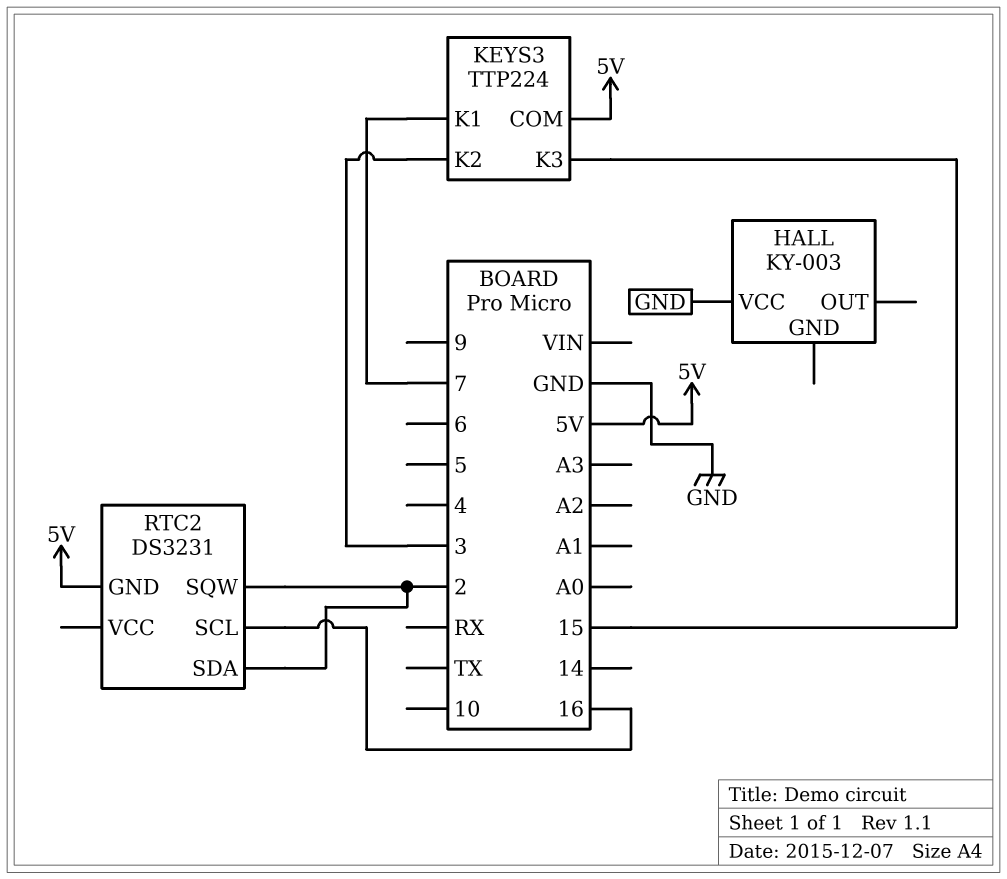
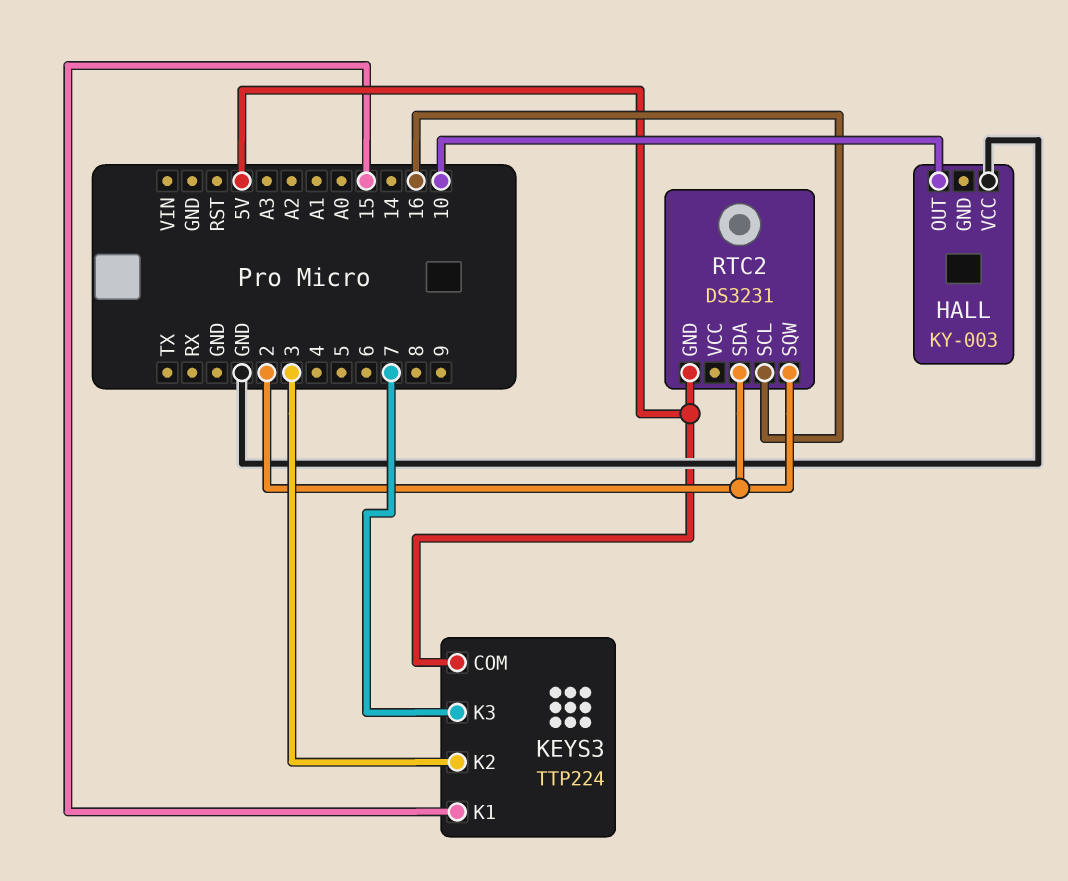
HALL pin OUT: none -> 10
KEYS3 pin K1: 7 -> 15
KEYS3 pin K3: 15 -> 7

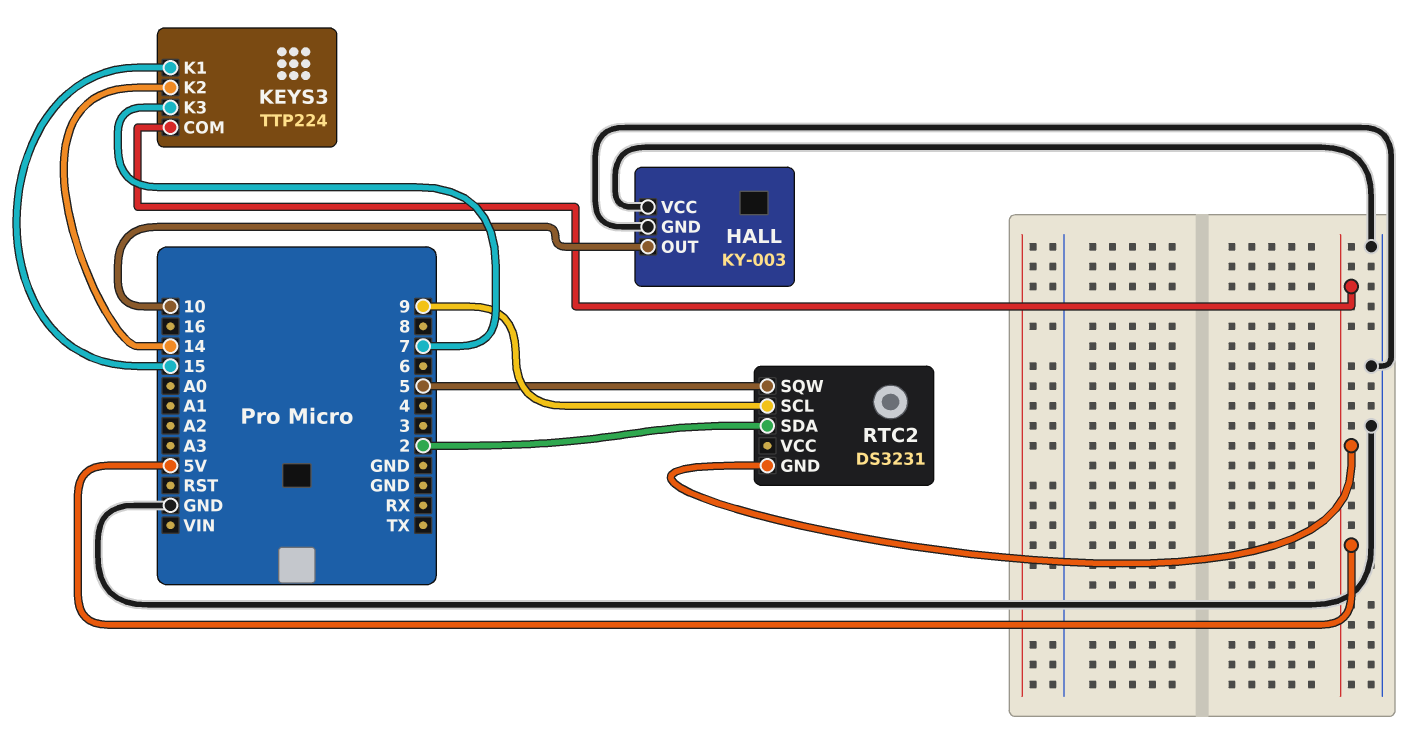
HALL pin GND: none -> GND
KEYS3 pin K2: 3 -> 14
RTC2 pin SCL: 16 -> 9
RTC2 pin SQW: 2 -> 5

